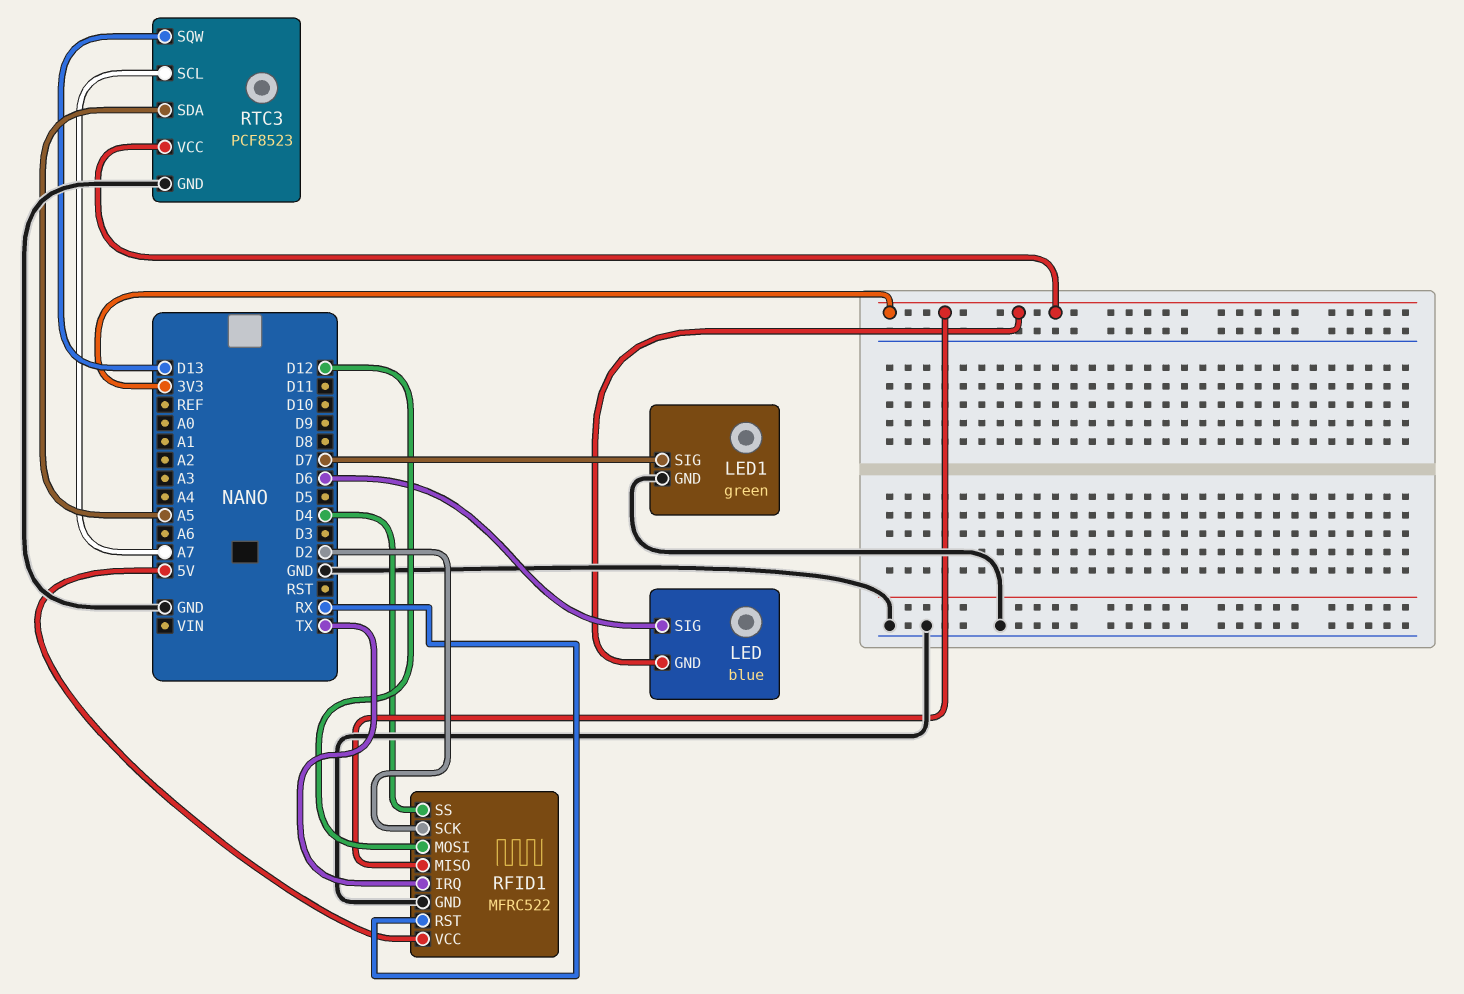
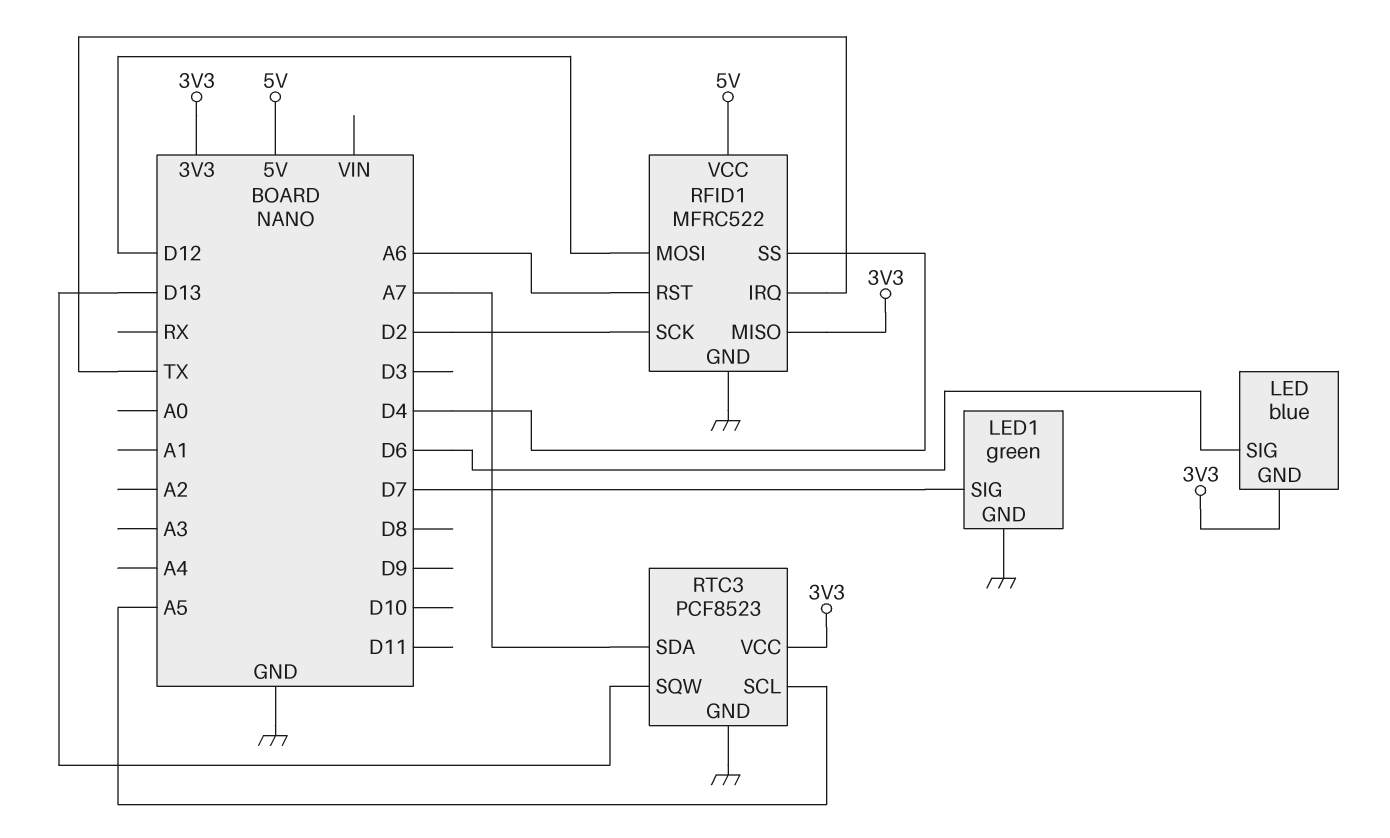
RFID1 pin RST: RX -> A6
RTC3 pin SCL: A7 -> A5
RTC3 pin SDA: A5 -> A7

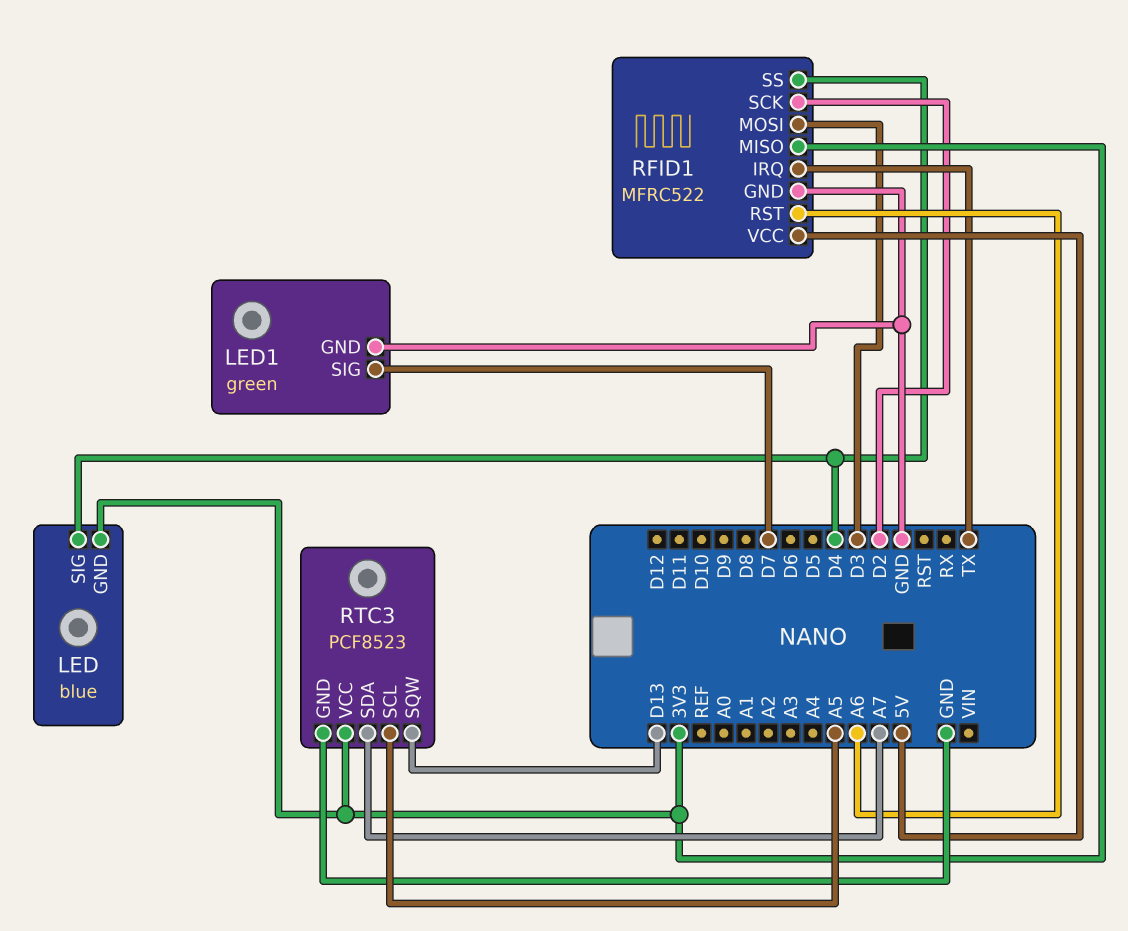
LED pin SIG: D6 -> D4
RFID1 pin MOSI: D12 -> D3

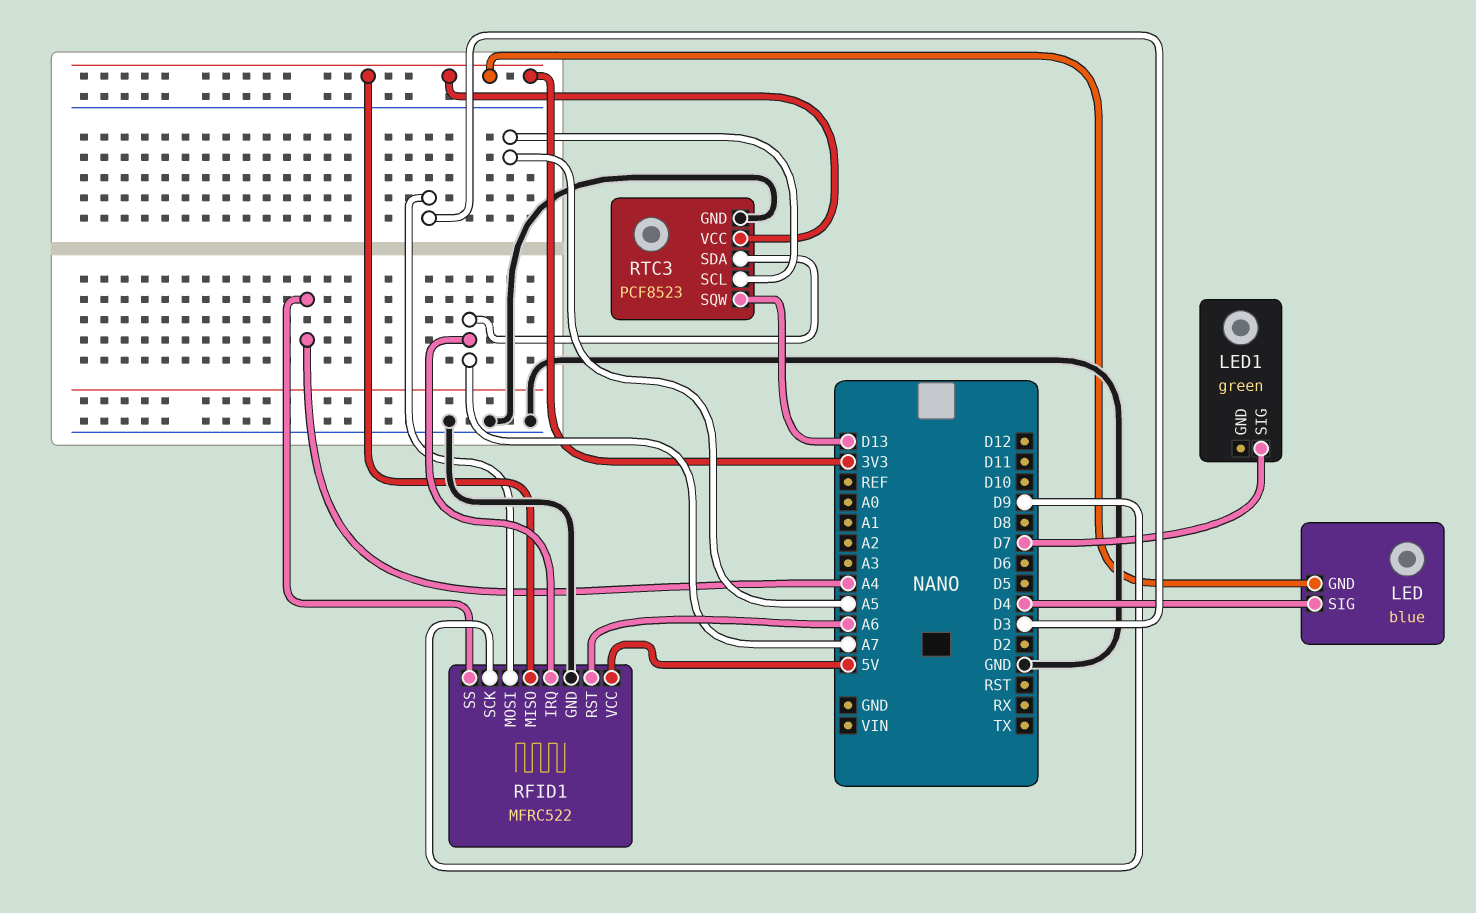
LED1 pin GND: GND -> none
RFID1 pin IRQ: TX -> A7
RFID1 pin SCK: D2 -> D9
RFID1 pin SS: D4 -> A4

